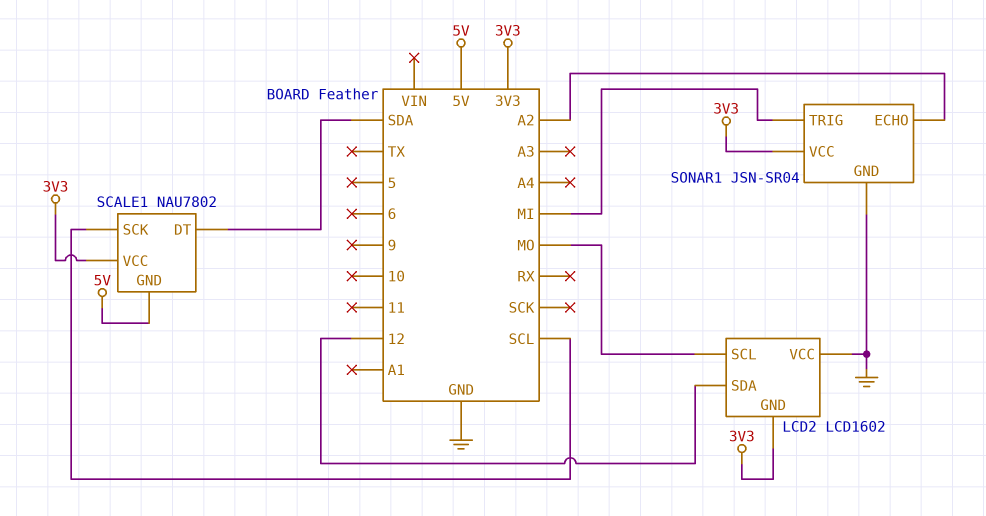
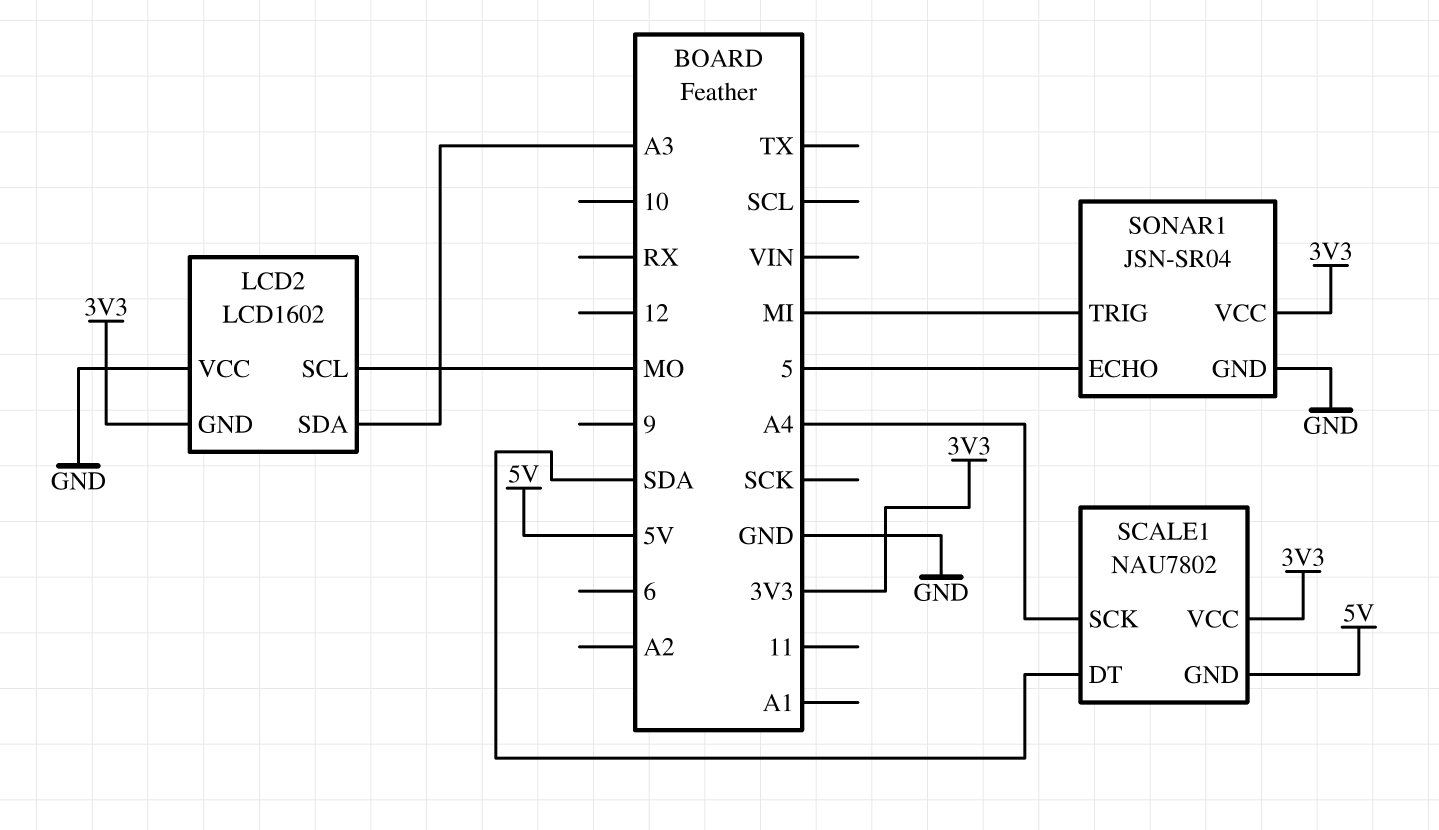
LCD2 pin SDA: 12 -> A3
SCALE1 pin SCK: SCL -> A4
SONAR1 pin ECHO: A2 -> 5

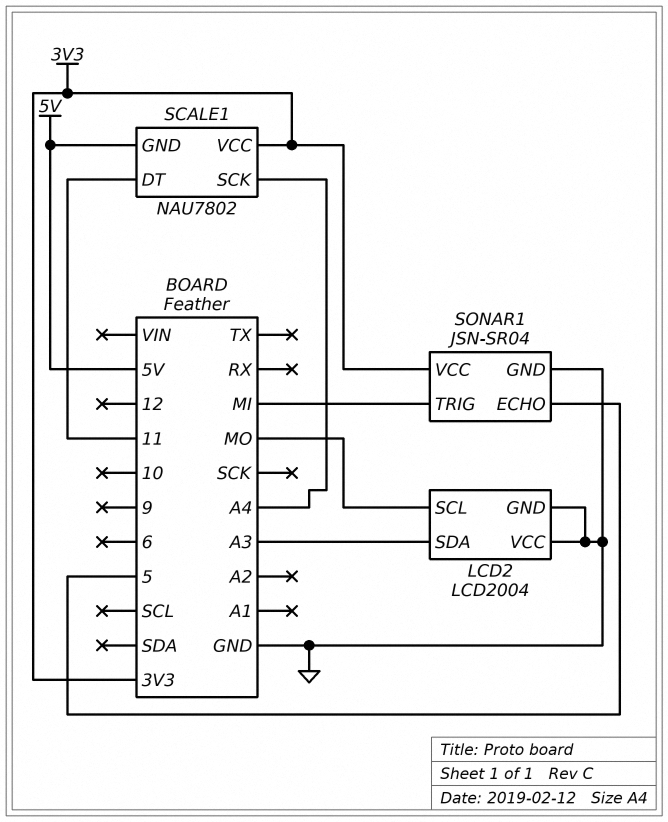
LCD2: LCD1602 -> LCD2004
LCD2 pin GND: 3V3 -> GND
SCALE1 pin DT: SDA -> 11

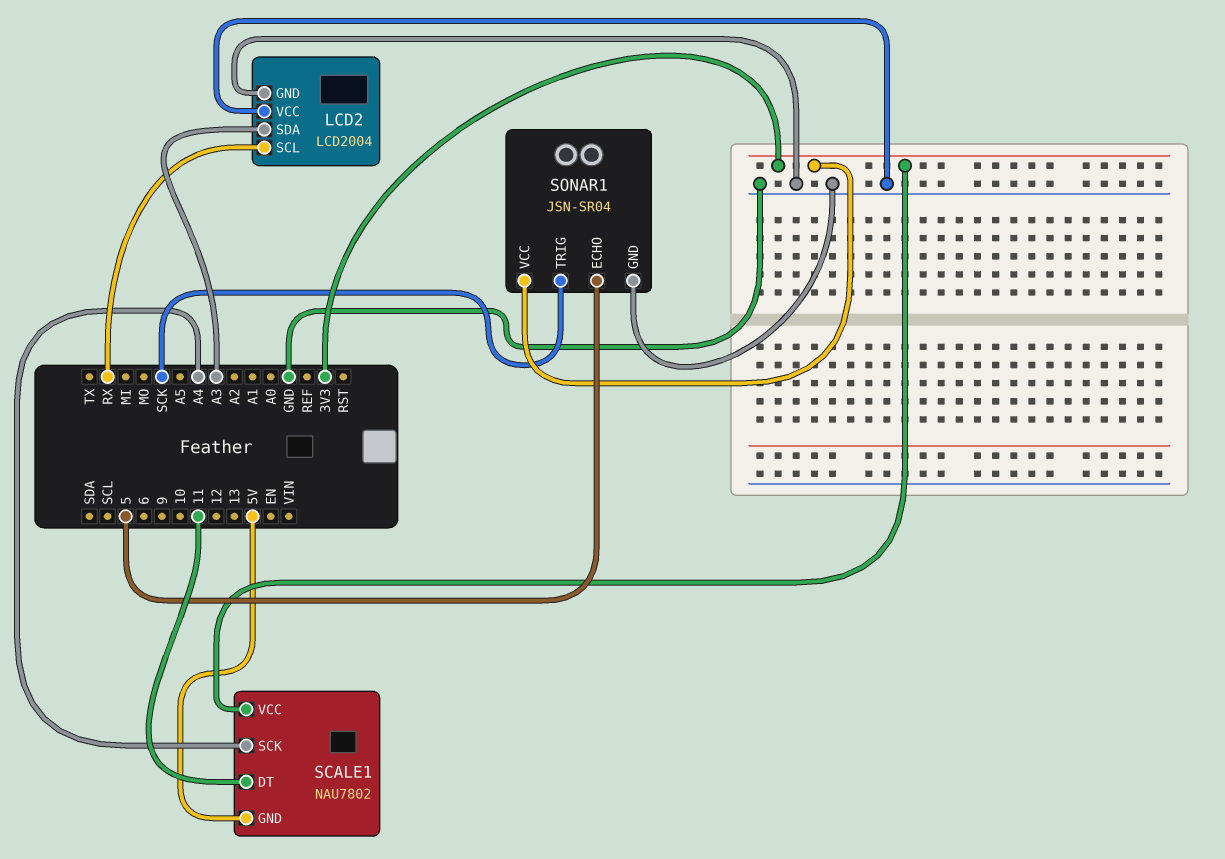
LCD2 pin SCL: MO -> RX
SONAR1 pin TRIG: MI -> SCK

